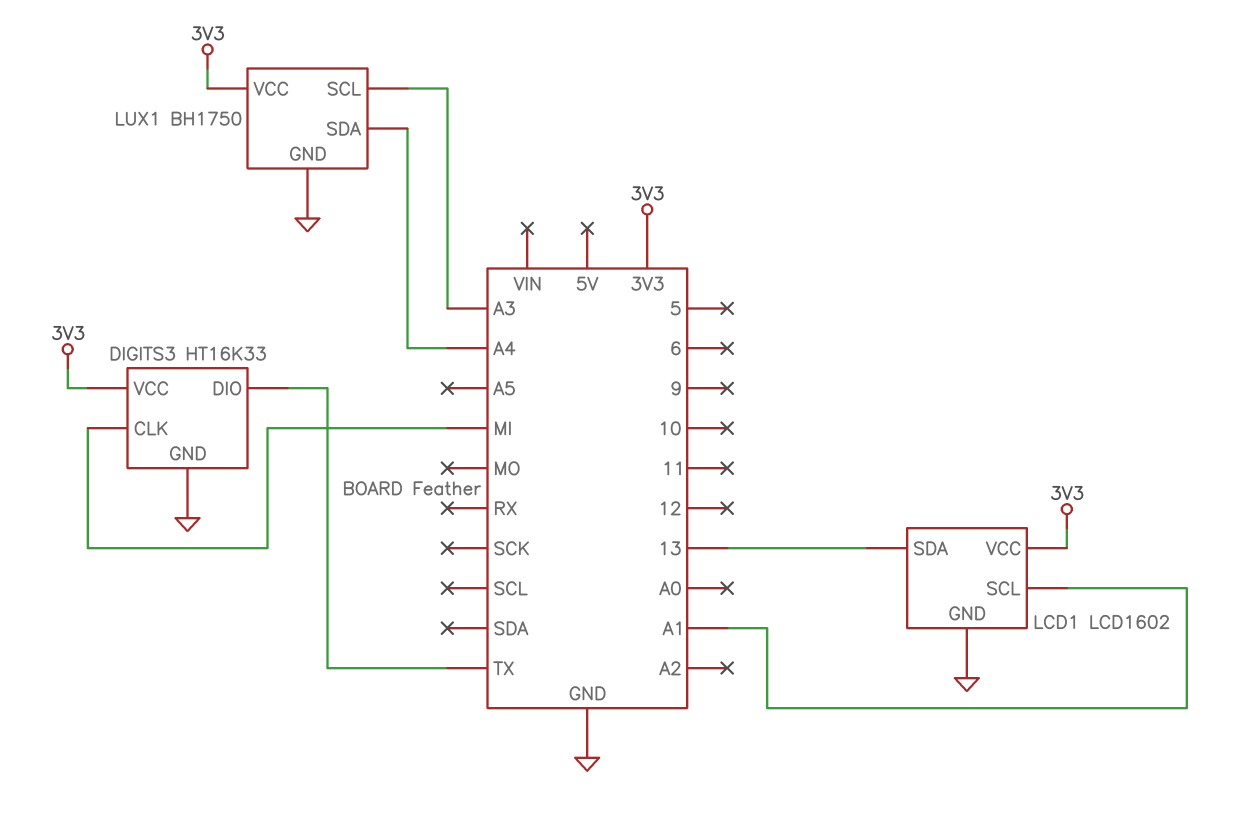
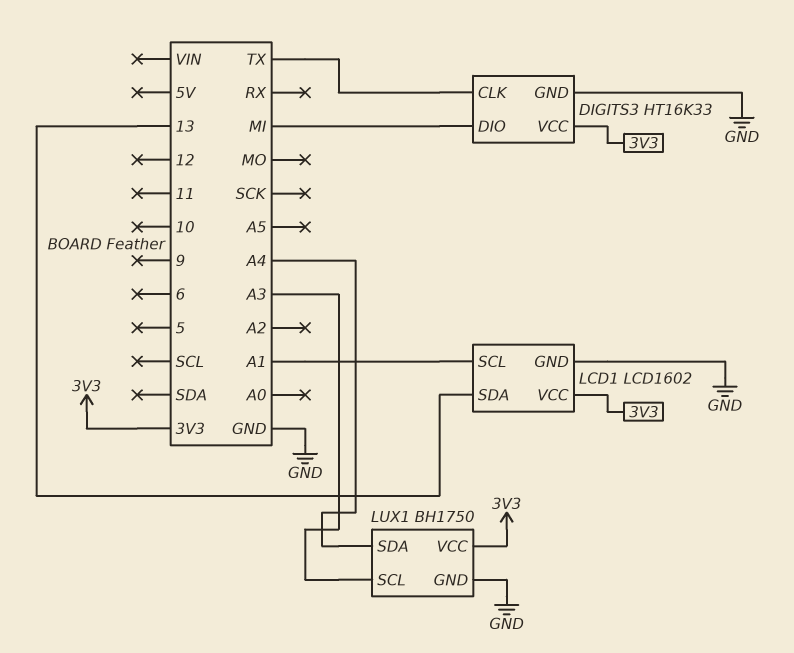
DIGITS3 pin CLK: MI -> TX
DIGITS3 pin DIO: TX -> MI

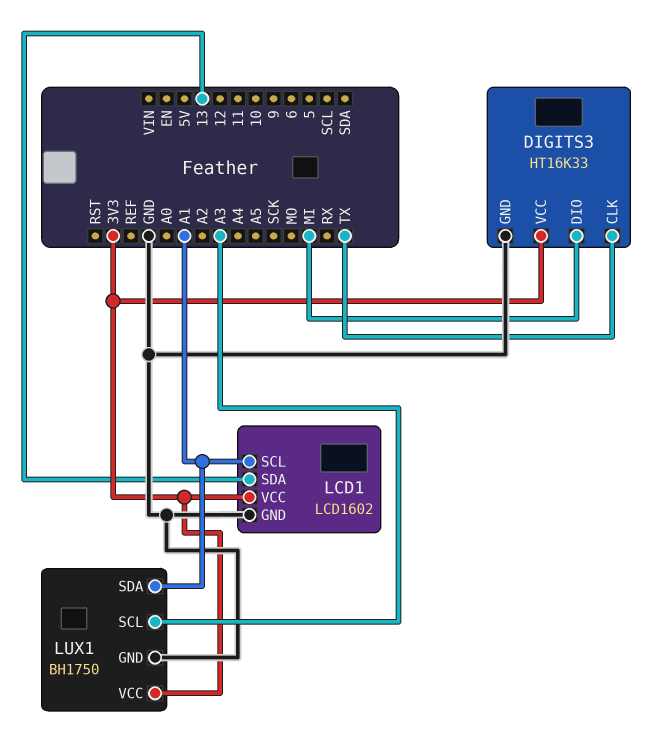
LUX1 pin SDA: A4 -> A1

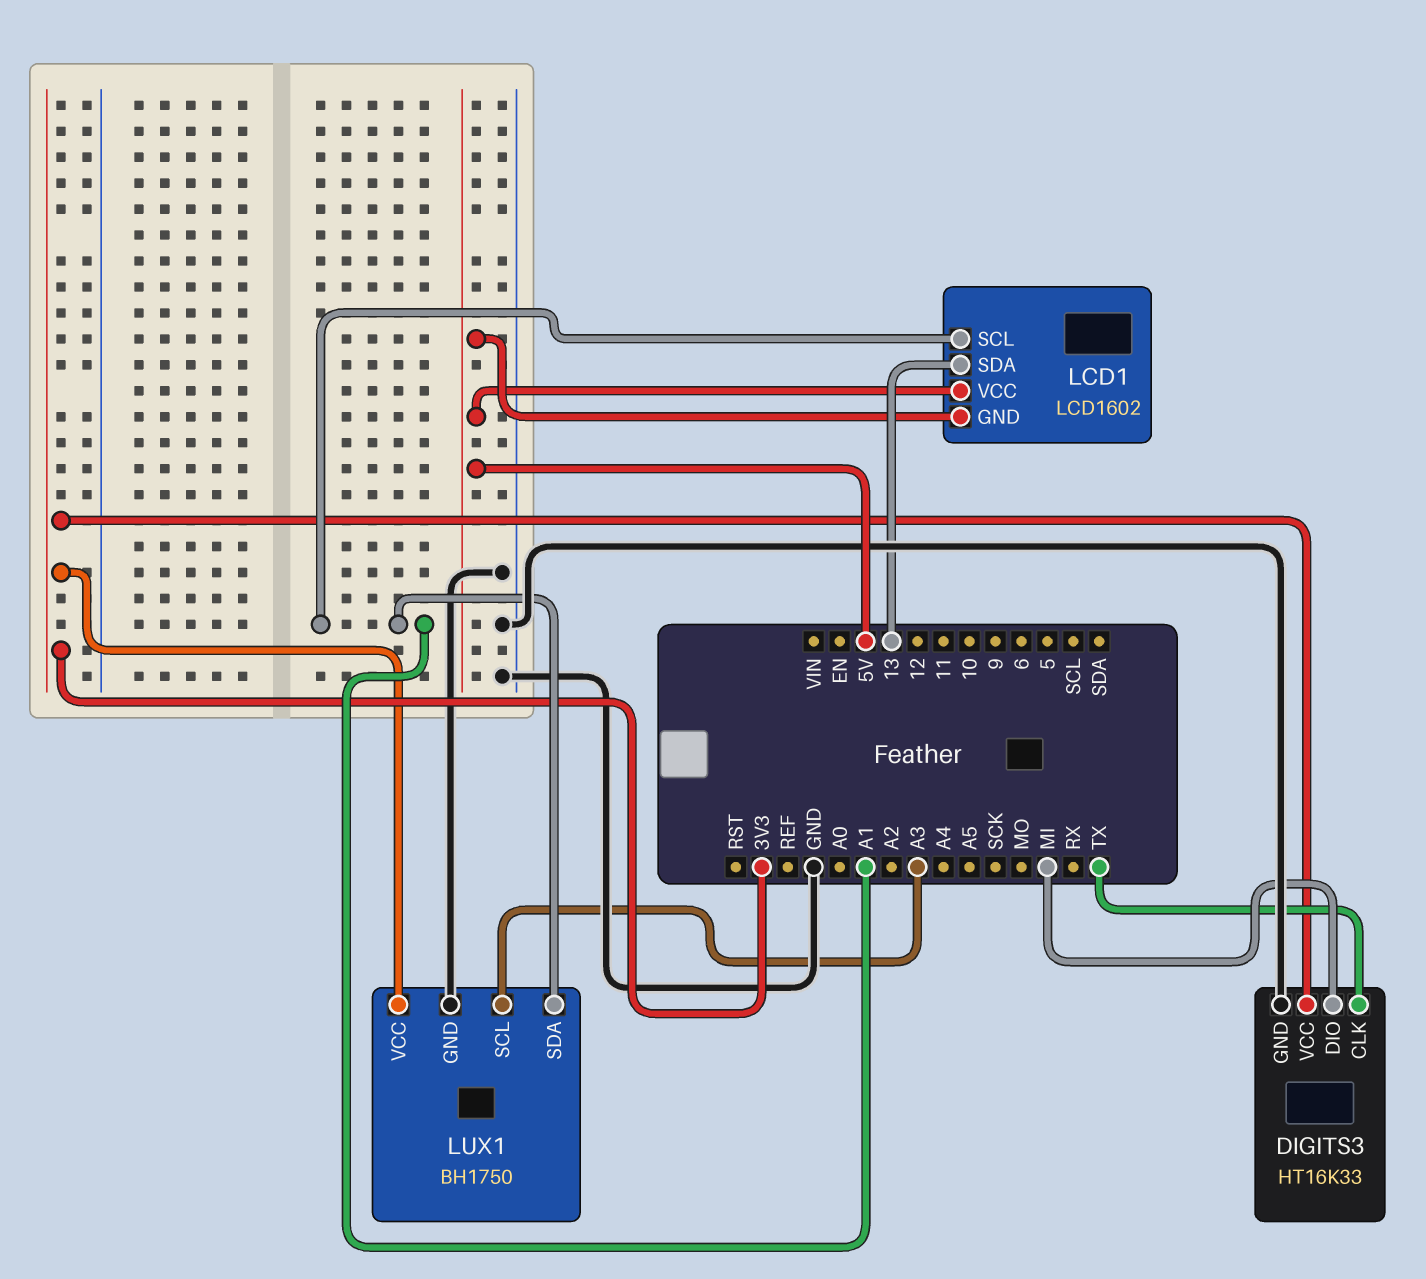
LCD1 pin GND: GND -> 5V
LCD1 pin VCC: 3V3 -> 5V

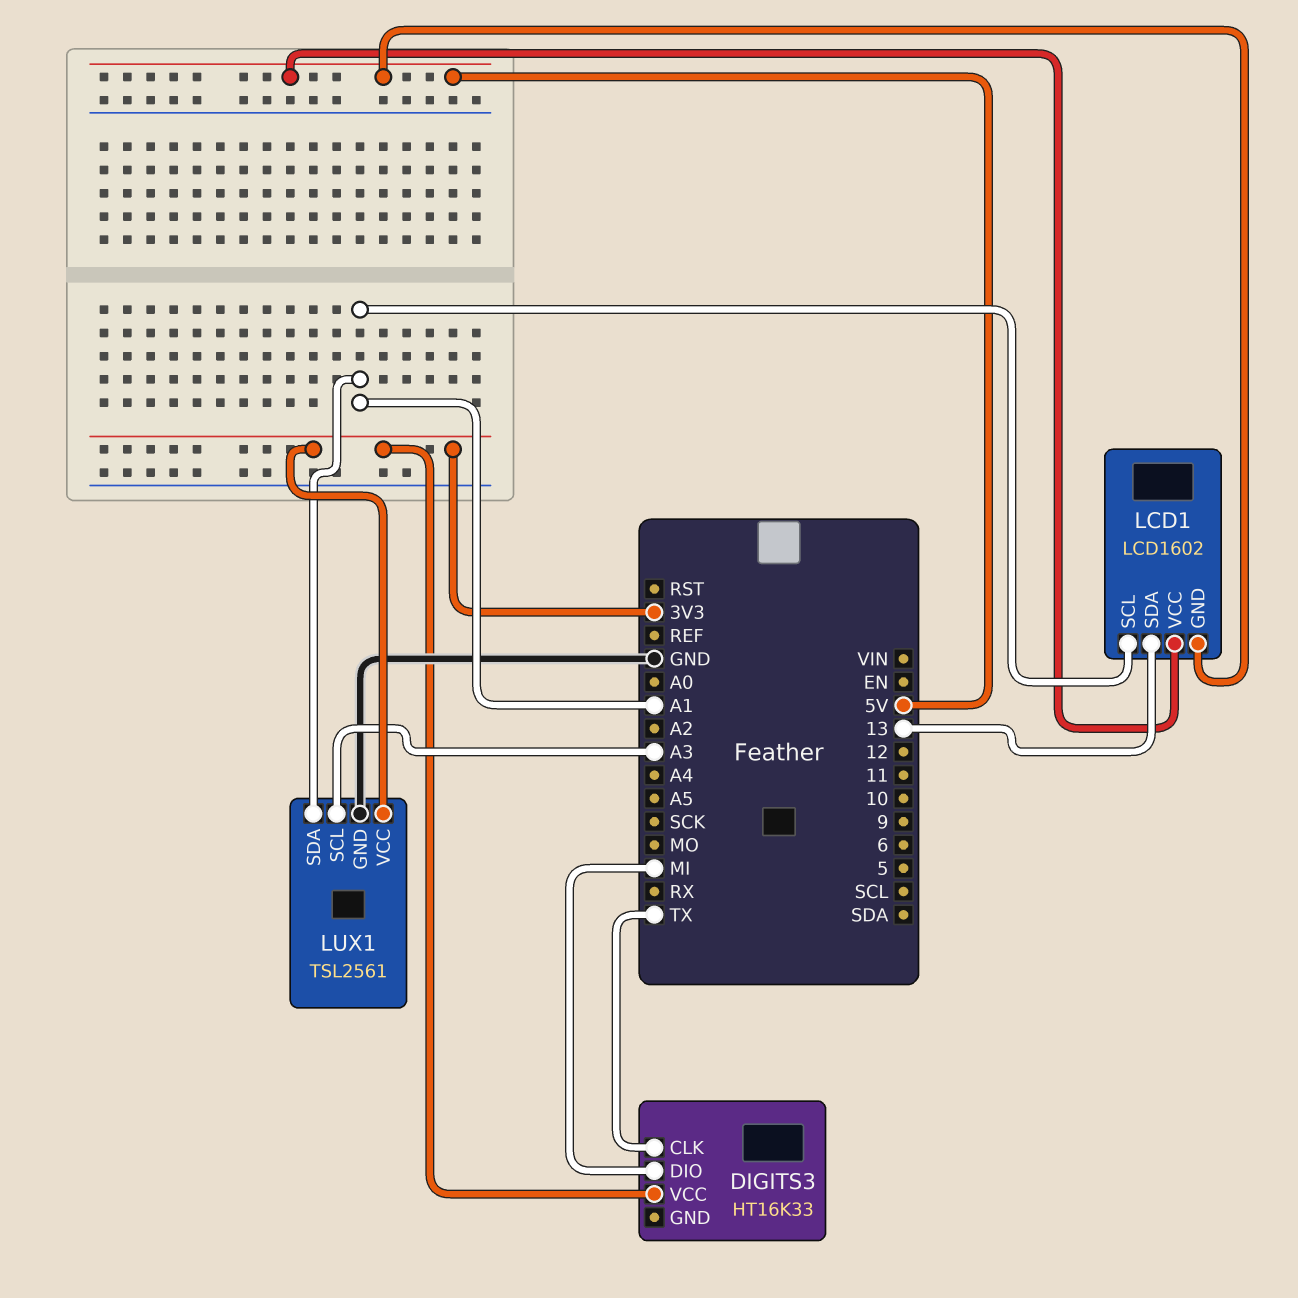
DIGITS3 pin GND: GND -> none
LUX1: BH1750 -> TSL2561

